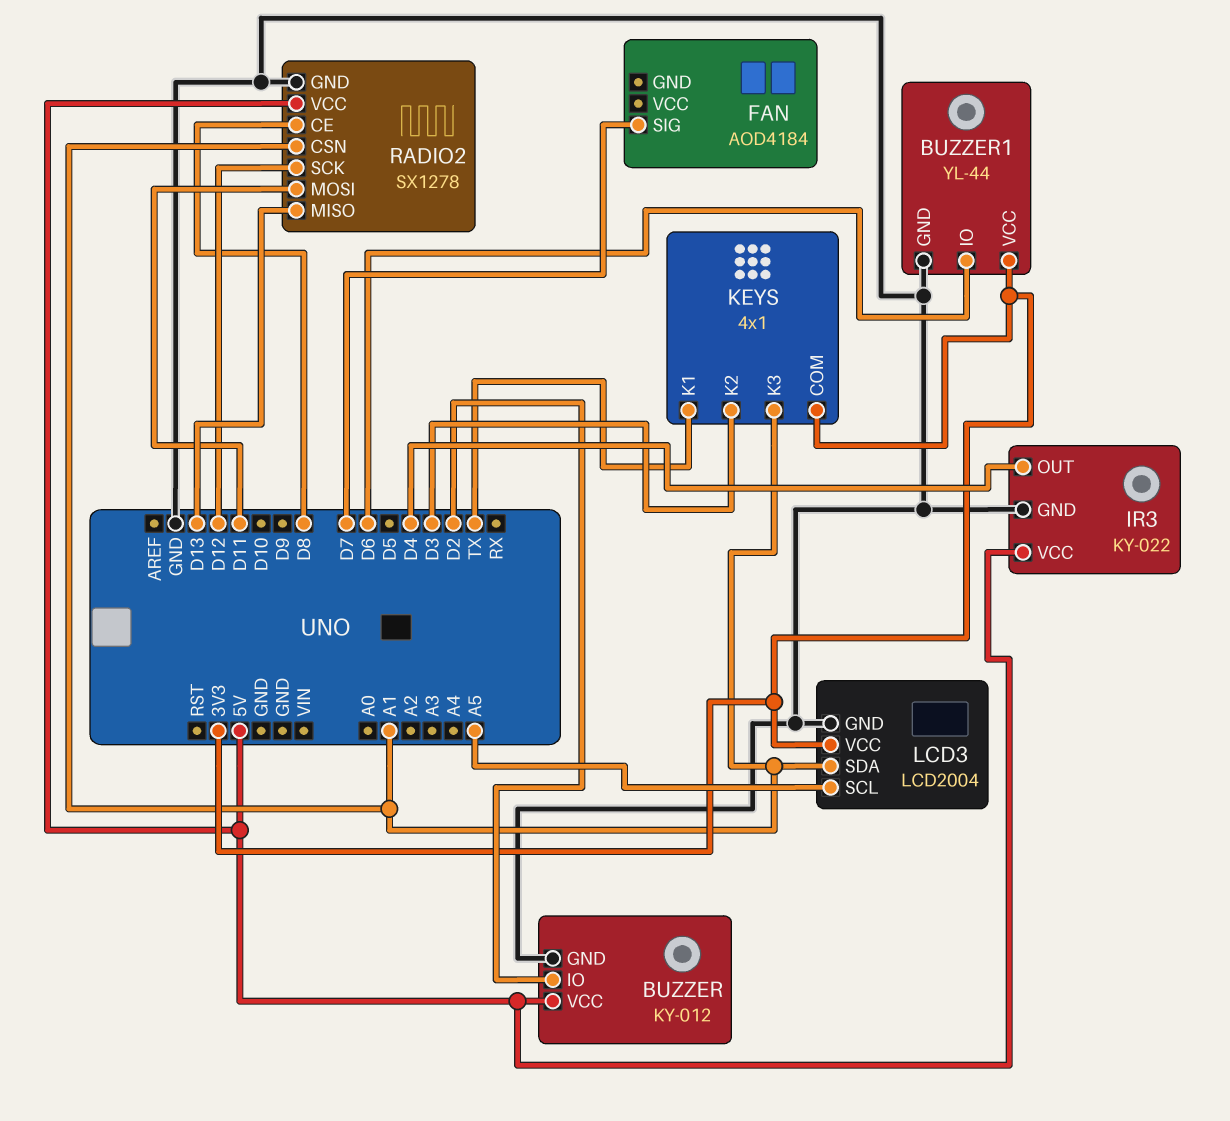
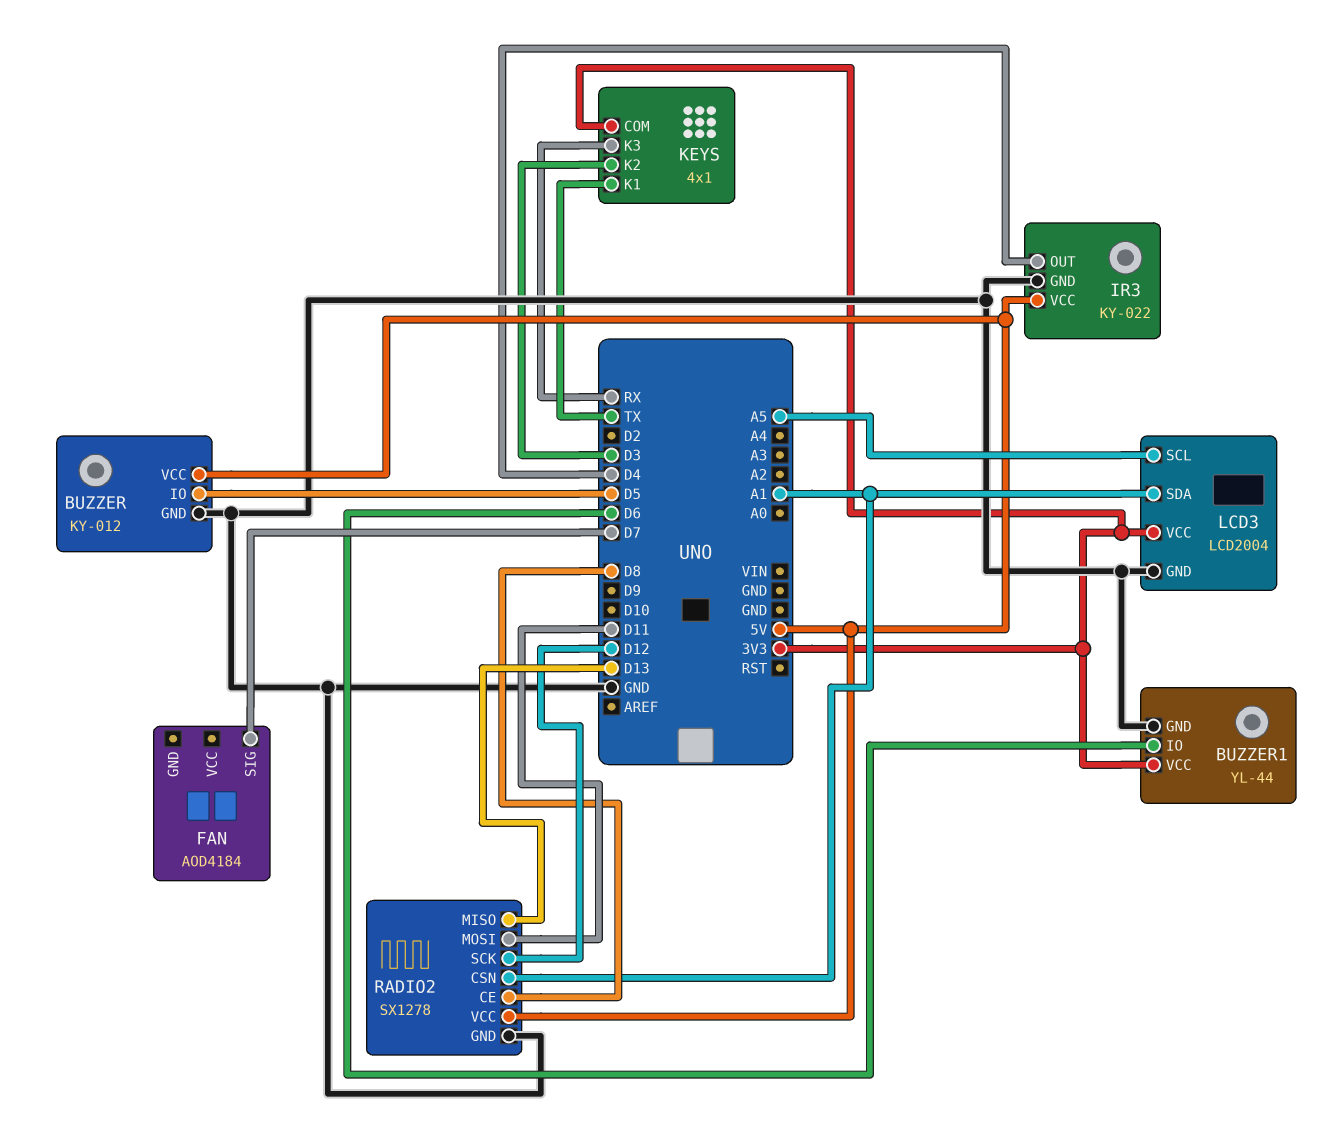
BUZZER pin IO: D2 -> D5
KEYS pin K3: A1 -> RX

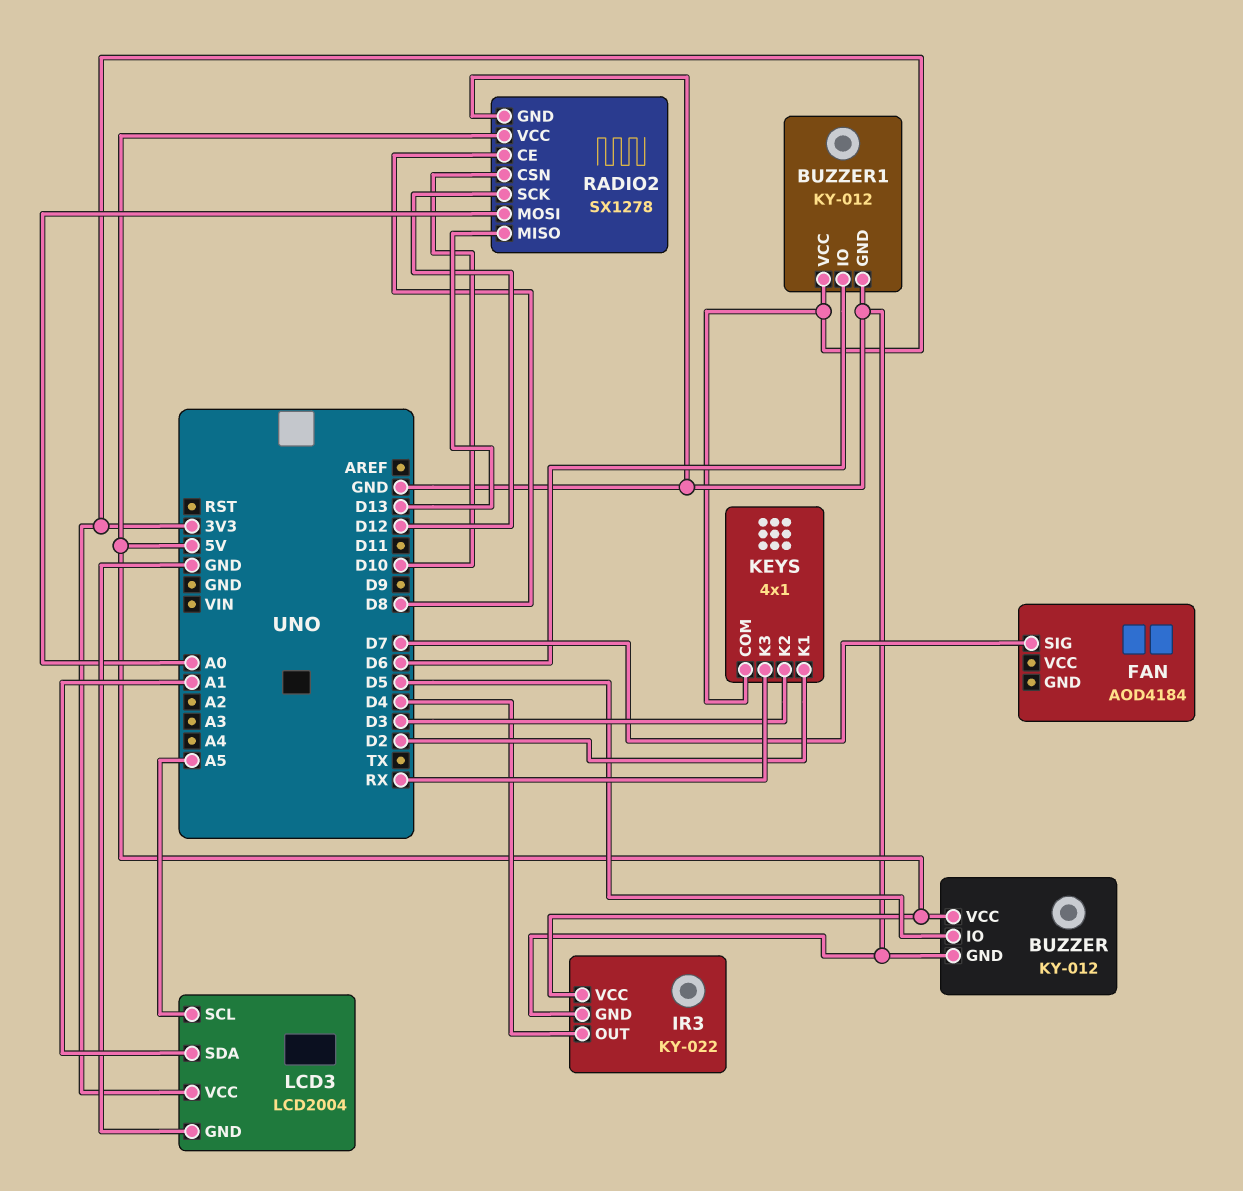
BUZZER1: YL-44 -> KY-012
KEYS pin K1: TX -> D2
RADIO2 pin CSN: A1 -> D10
RADIO2 pin MOSI: D11 -> A0

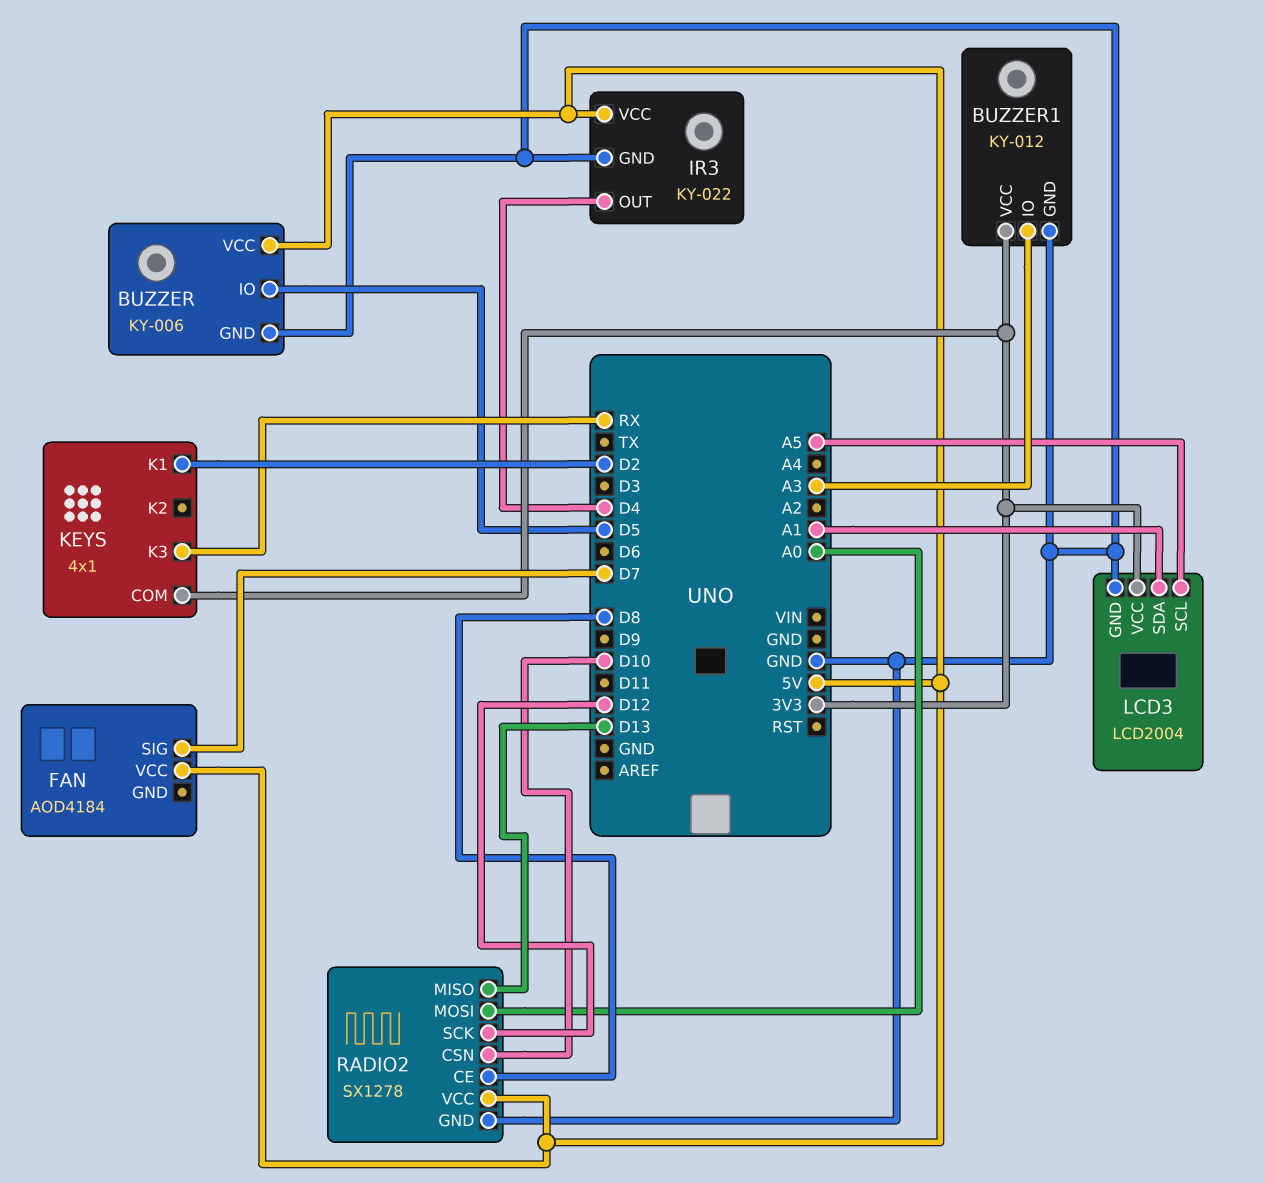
BUZZER: KY-012 -> KY-006
BUZZER1 pin IO: D6 -> A3
FAN pin VCC: none -> 5V
KEYS pin K2: D3 -> none

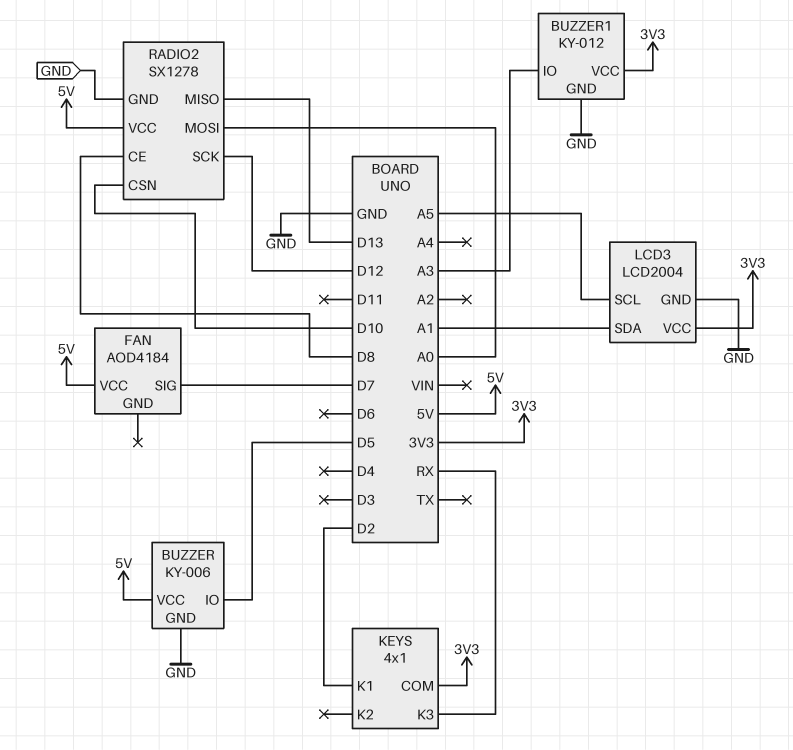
IR3: KY-022 -> none
IR3 pin GND: GND -> none
IR3 pin OUT: D4 -> none
IR3 pin VCC: 5V -> none

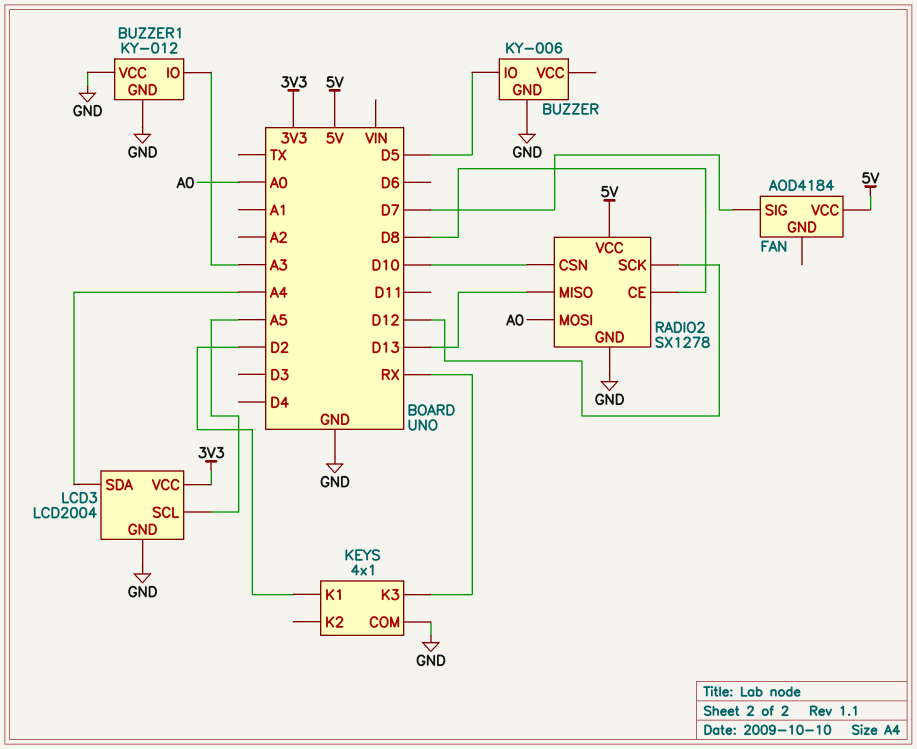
BUZZER pin VCC: 5V -> none
BUZZER1 pin VCC: 3V3 -> GND
KEYS pin COM: 3V3 -> GND
LCD3 pin SDA: A1 -> A4

